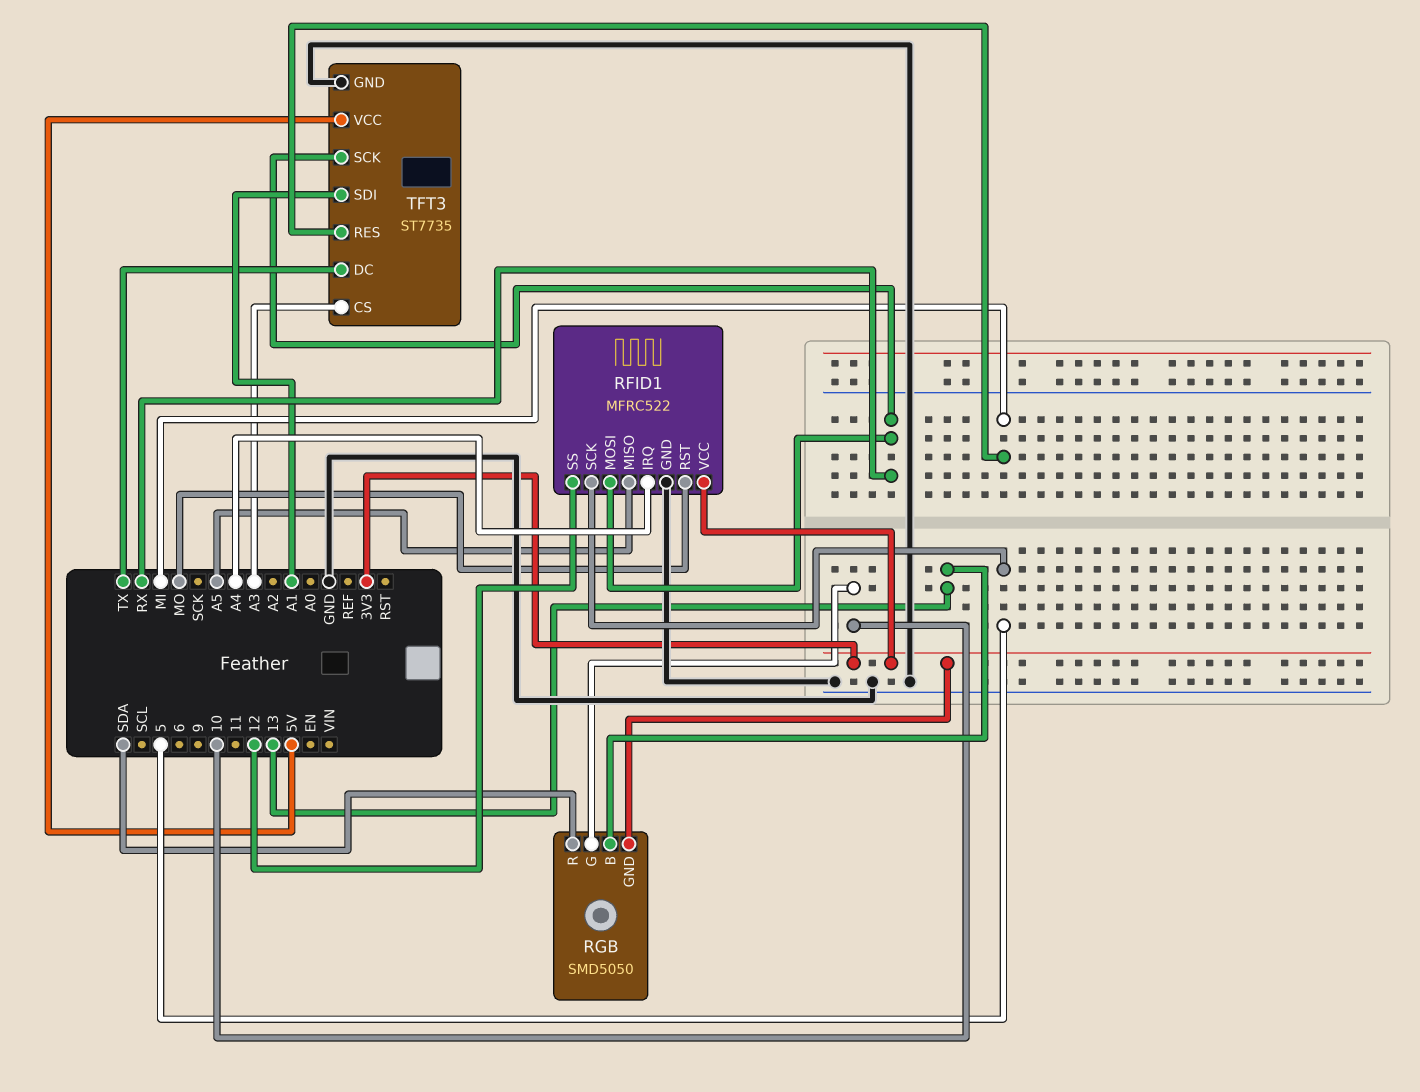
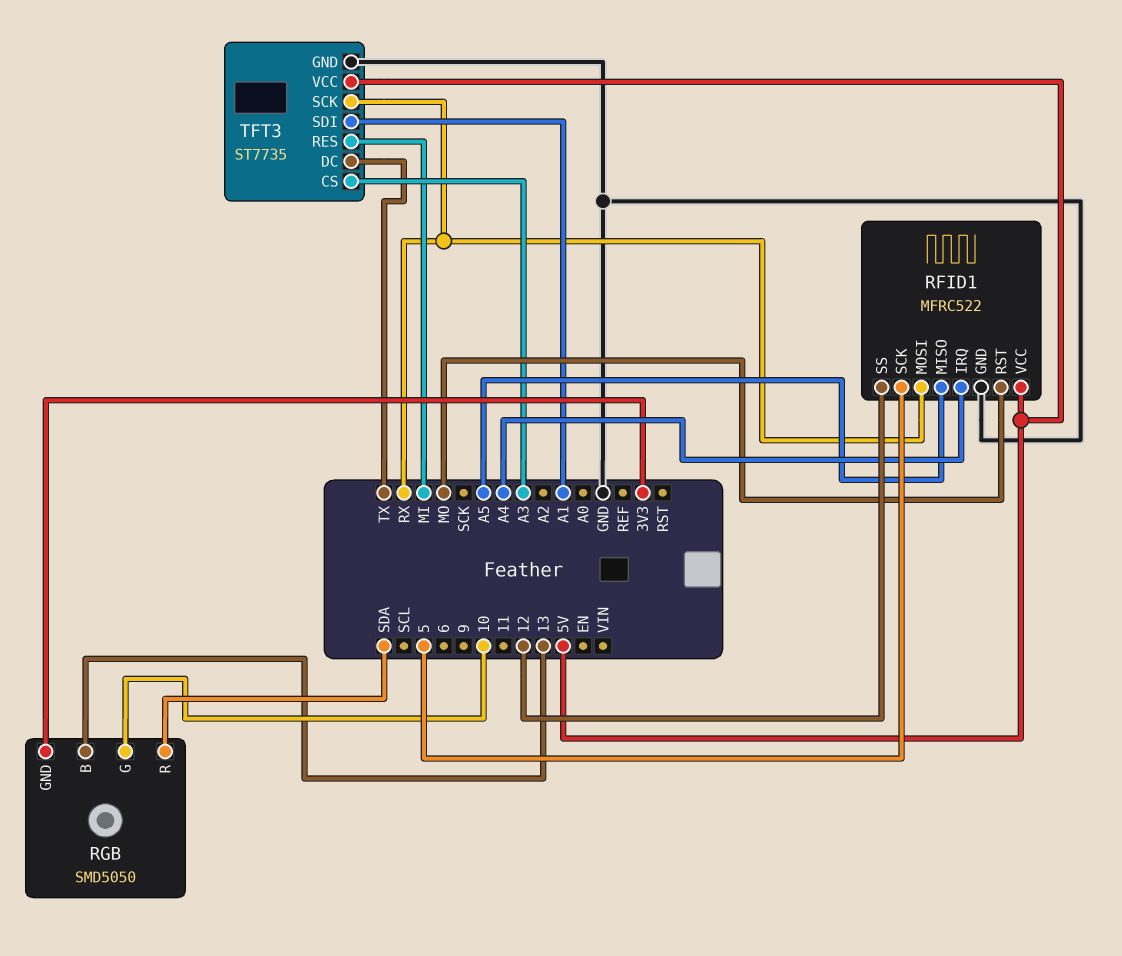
RFID1 pin VCC: 3V3 -> 5V

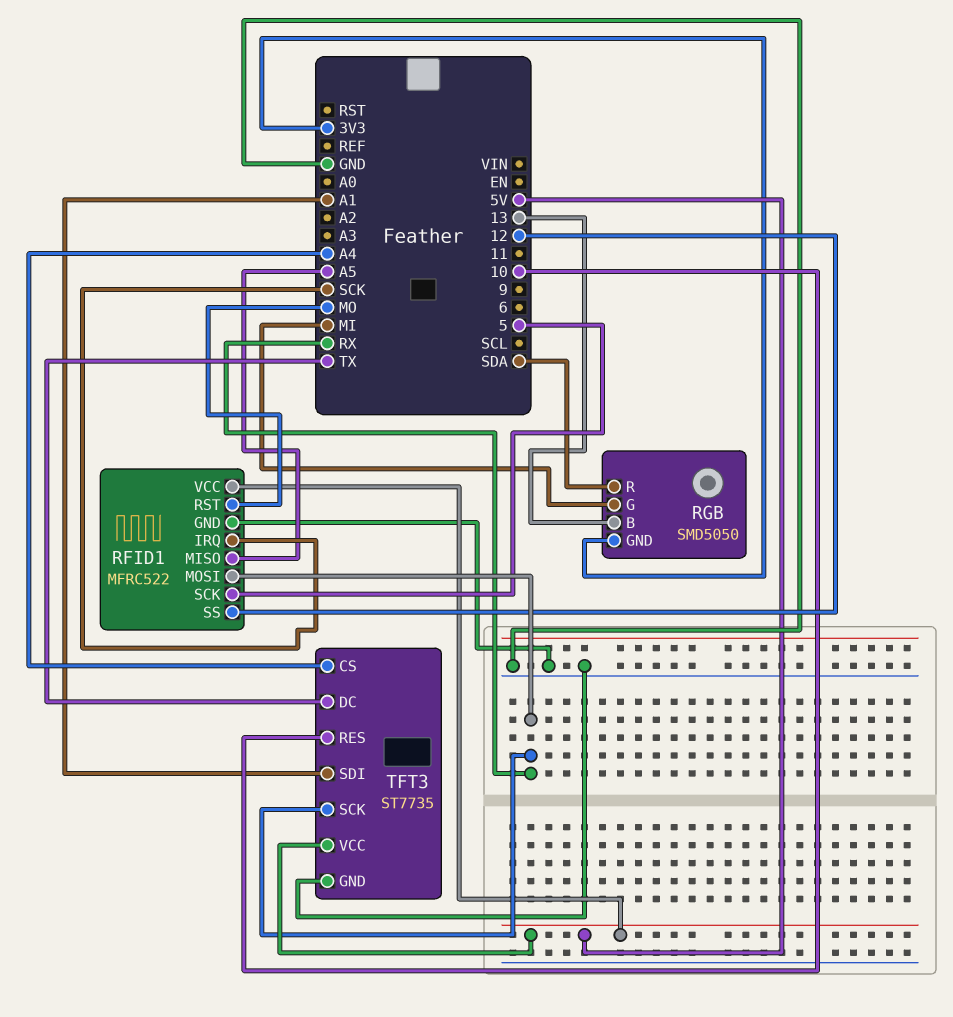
RFID1 pin IRQ: A4 -> SCK
RGB pin G: 10 -> MI
TFT3 pin CS: A3 -> A4
TFT3 pin RES: MI -> 10

